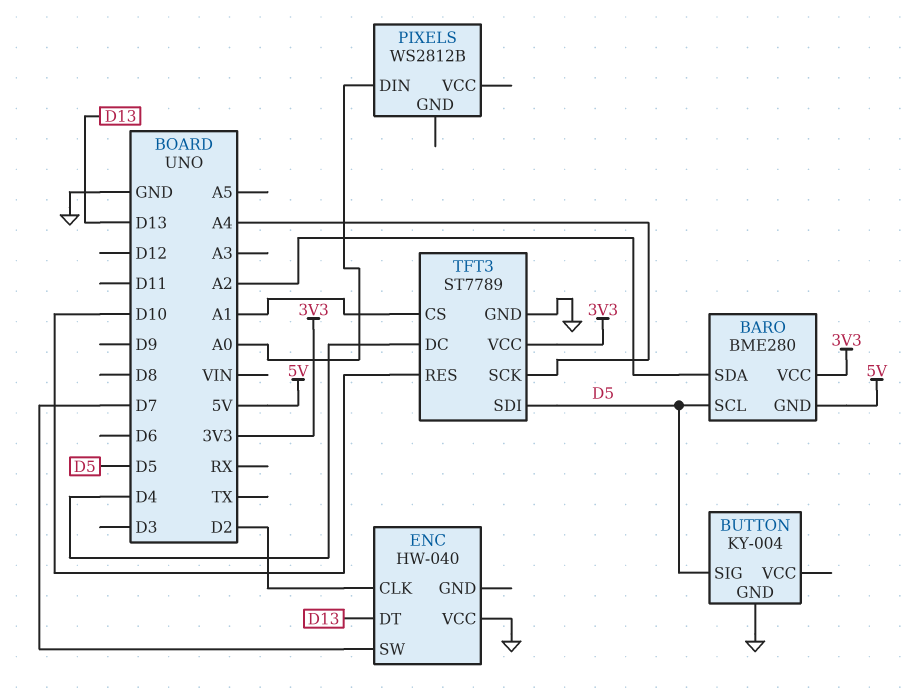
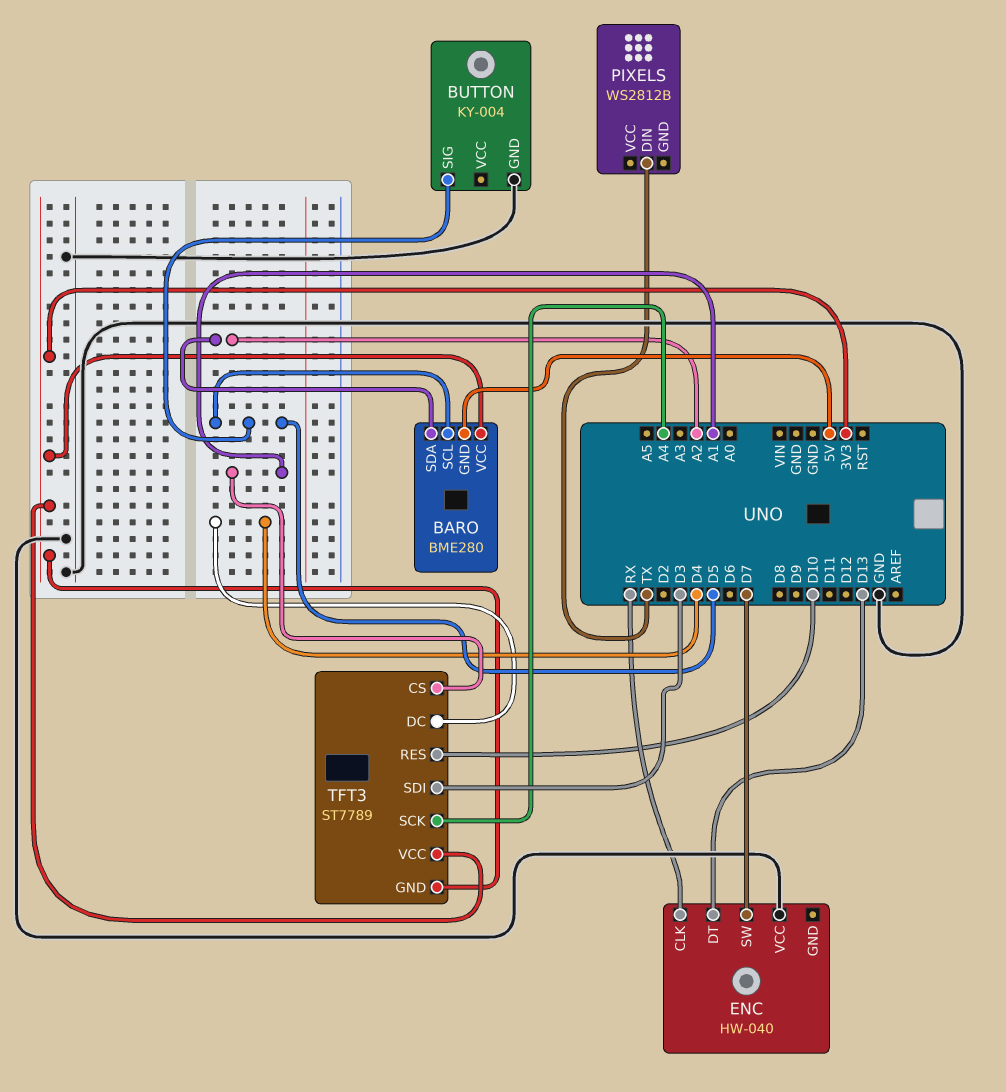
ENC pin CLK: D2 -> RX
PIXELS pin DIN: A0 -> TX
TFT3 pin GND: GND -> 3V3
TFT3 pin SDI: D5 -> D3

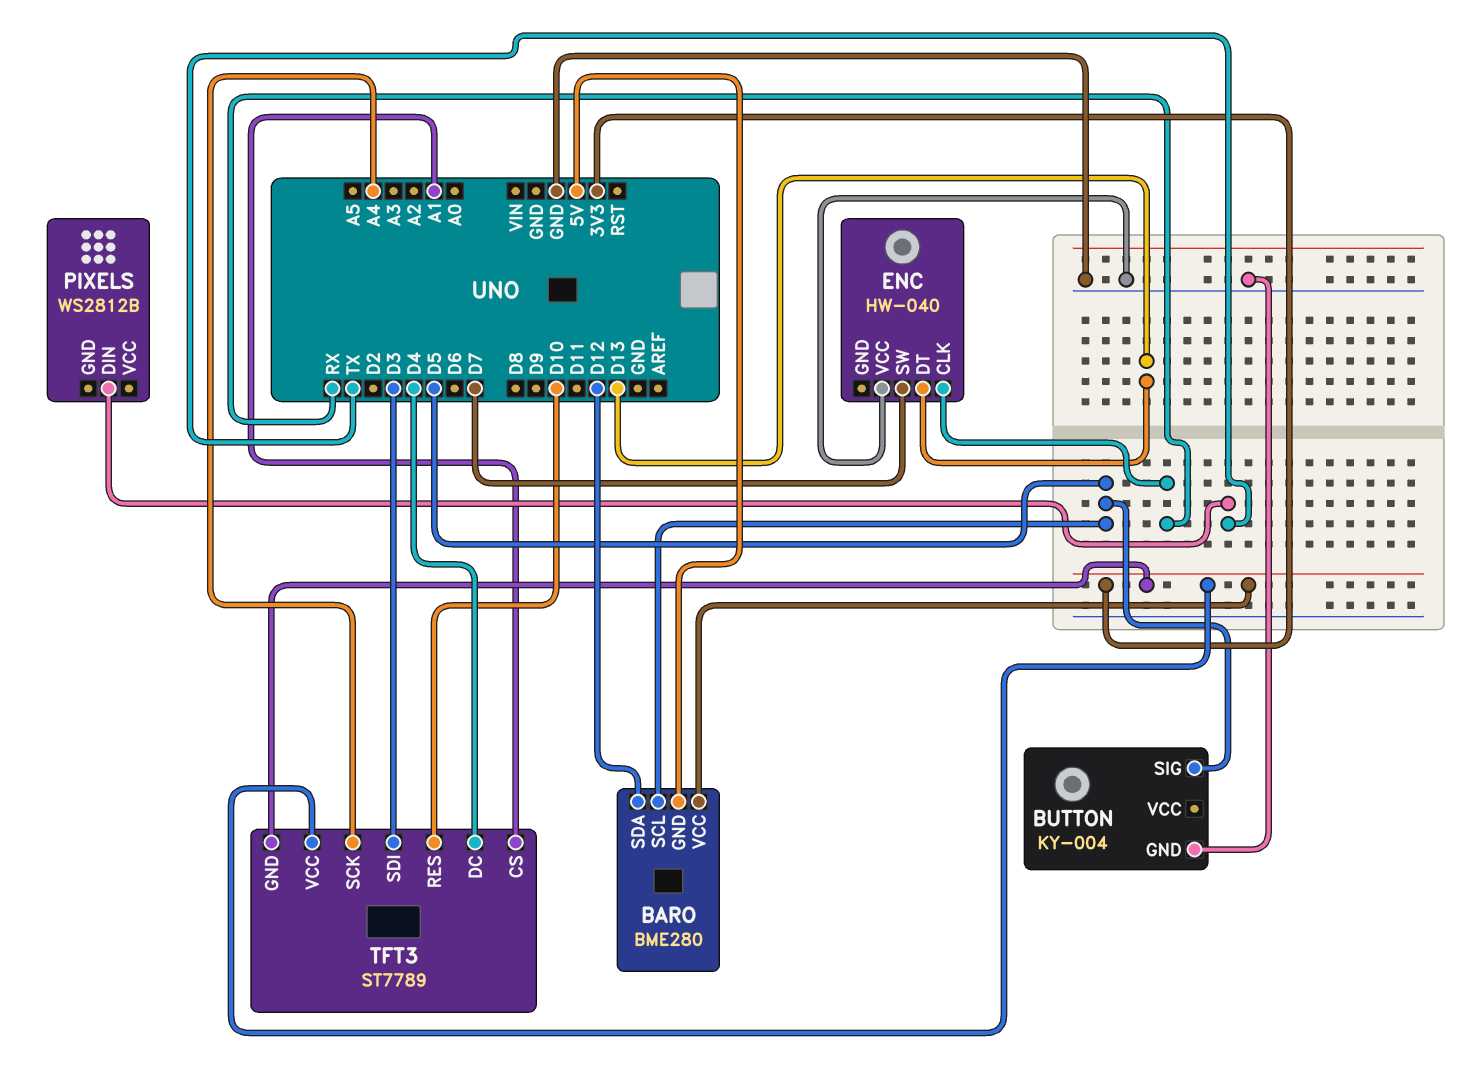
BARO pin SDA: A2 -> D12

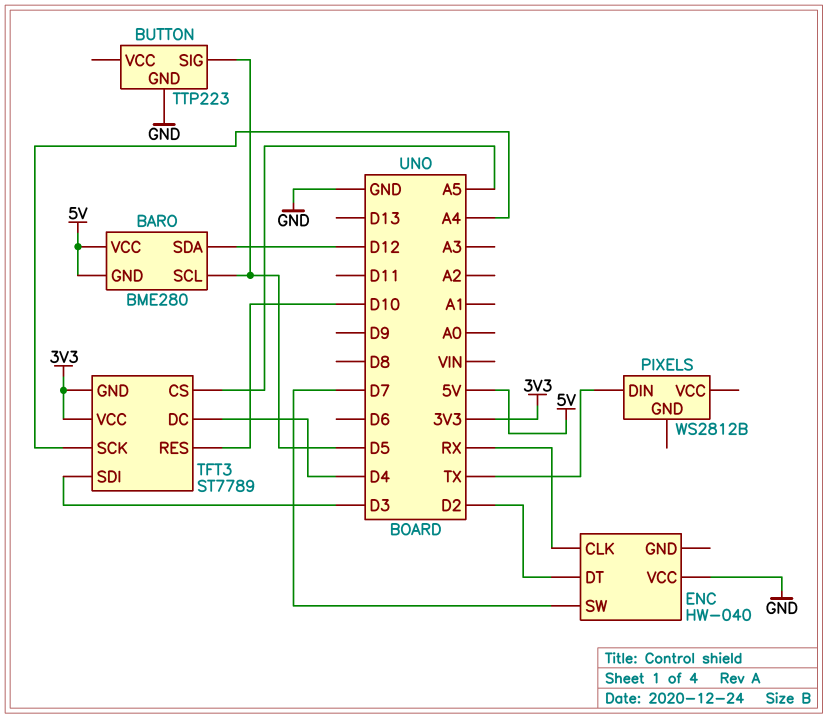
BARO pin VCC: 3V3 -> 5V
BUTTON: KY-004 -> TTP223
ENC pin DT: D13 -> D2
TFT3 pin CS: A1 -> A5

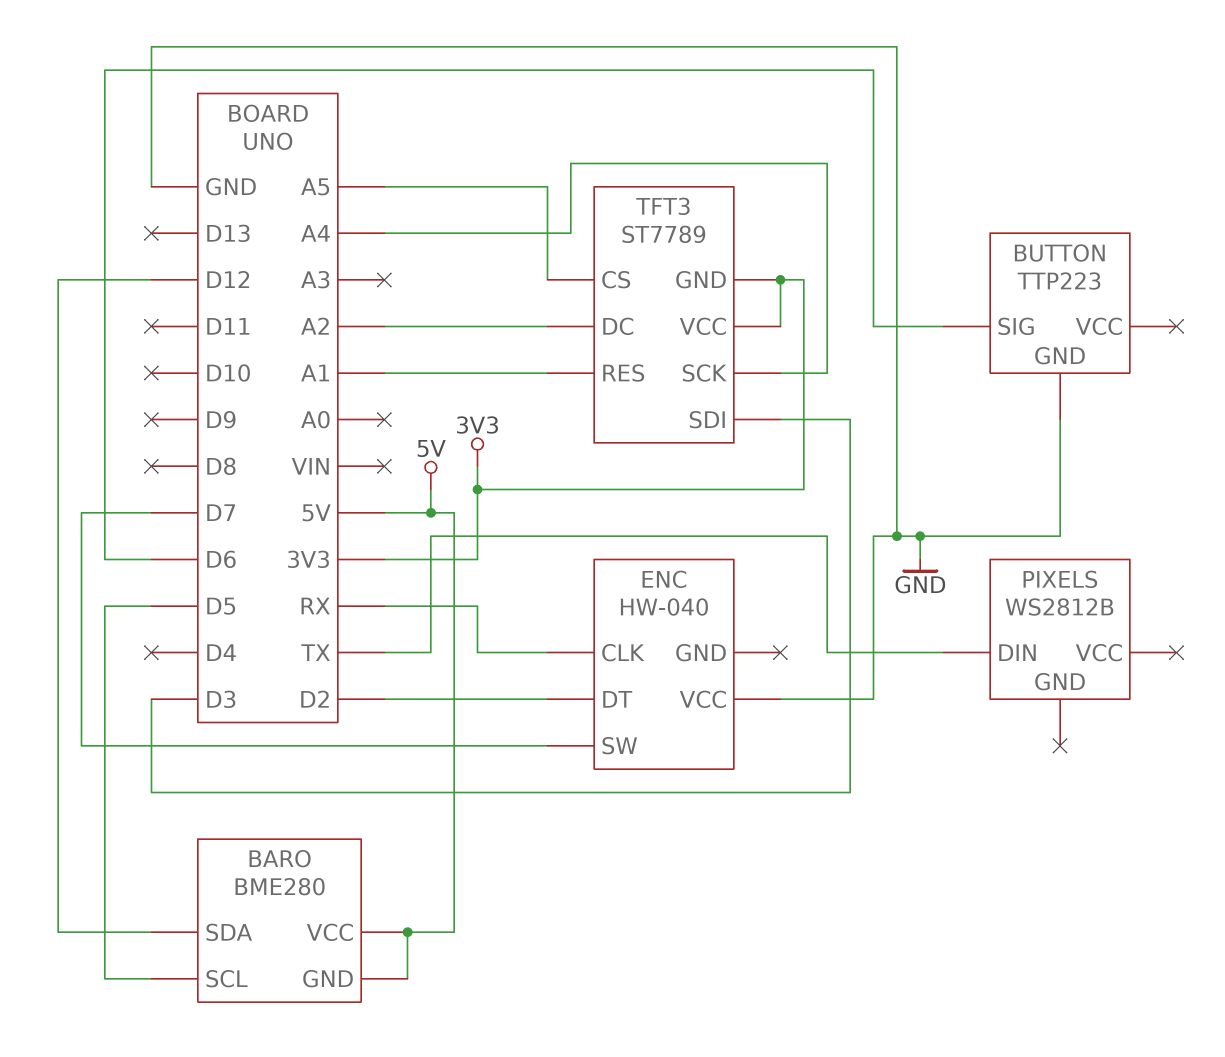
BUTTON pin SIG: D5 -> D6
TFT3 pin DC: D4 -> A2
TFT3 pin RES: D10 -> A1

